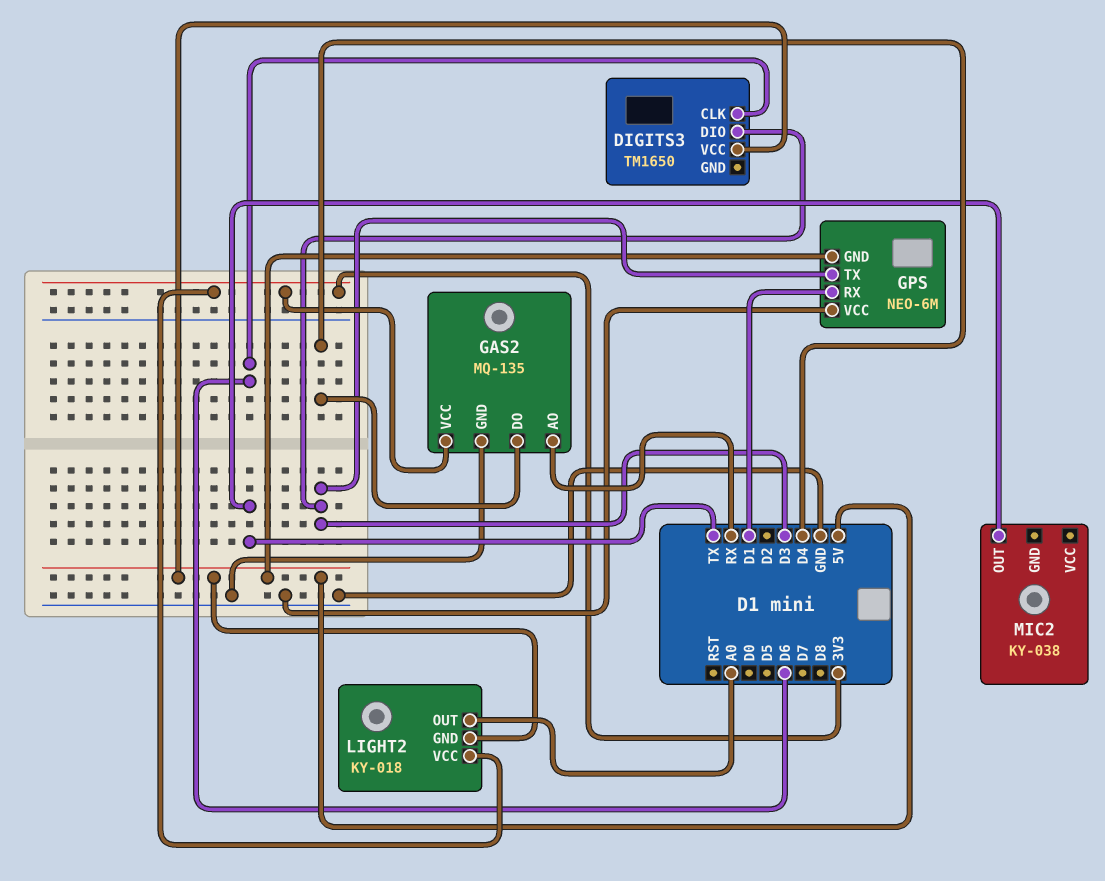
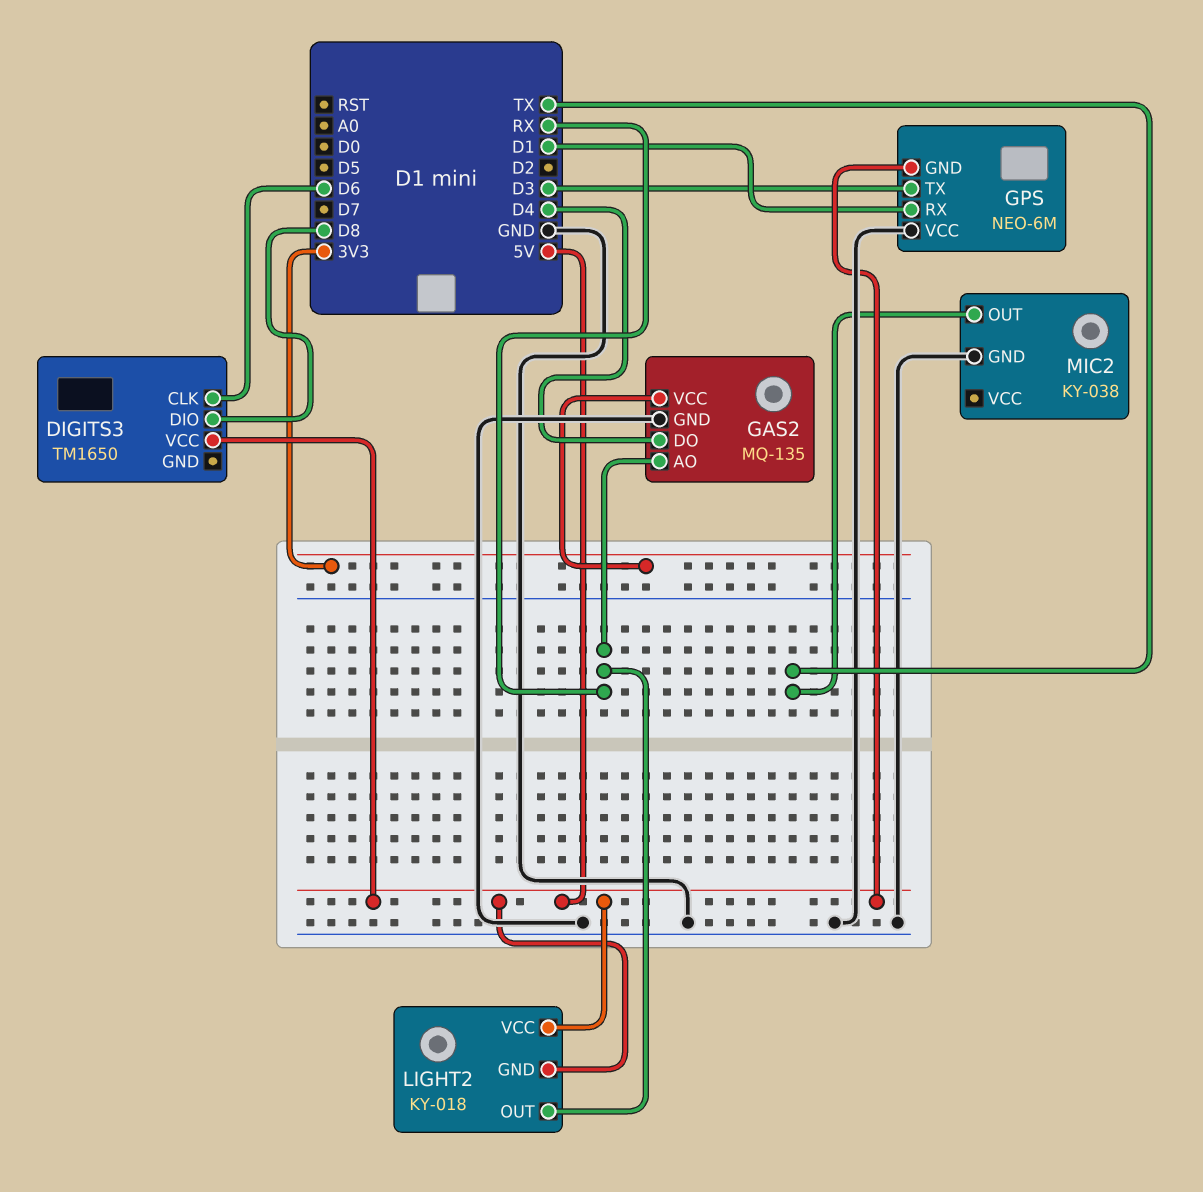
DIGITS3 pin DIO: D3 -> D8
LIGHT2 pin OUT: A0 -> RX
LIGHT2 pin VCC: 3V3 -> 5V
MIC2 pin GND: none -> GND

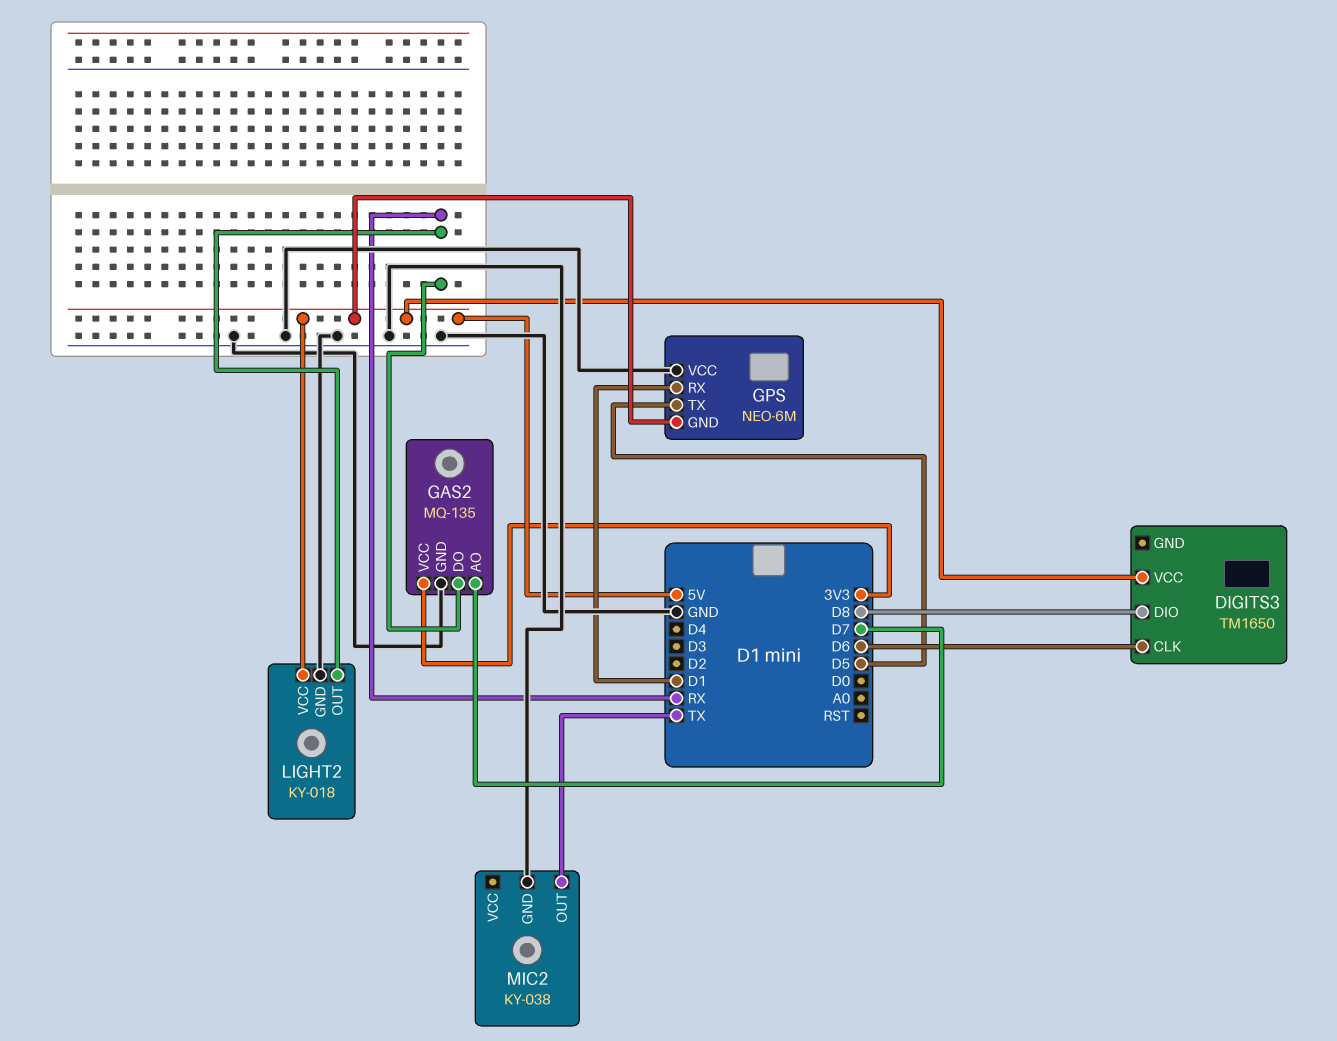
GAS2 pin AO: RX -> D7
GAS2 pin DO: D4 -> RX
GPS pin TX: D3 -> D5
LIGHT2 pin GND: 5V -> GND

